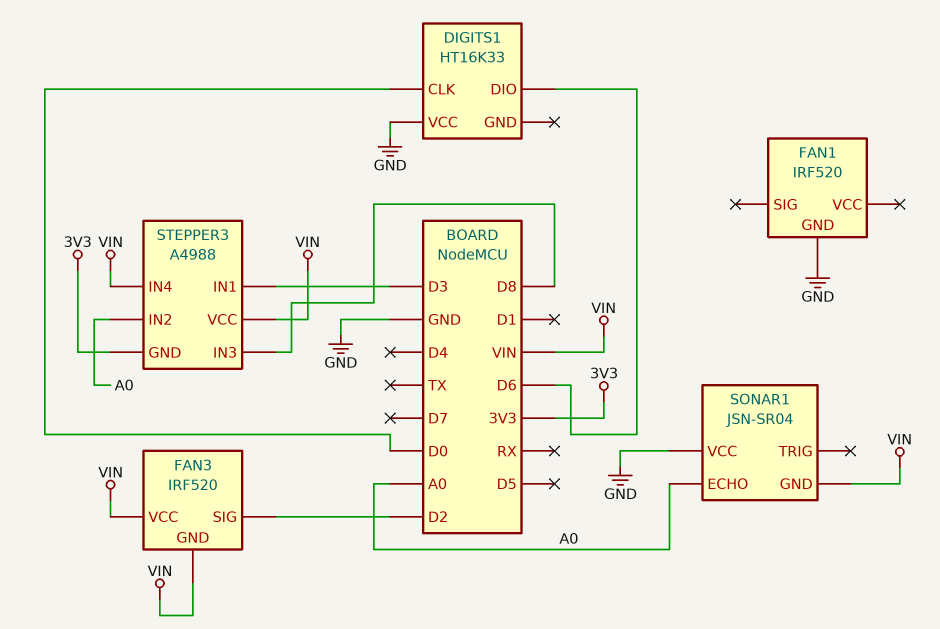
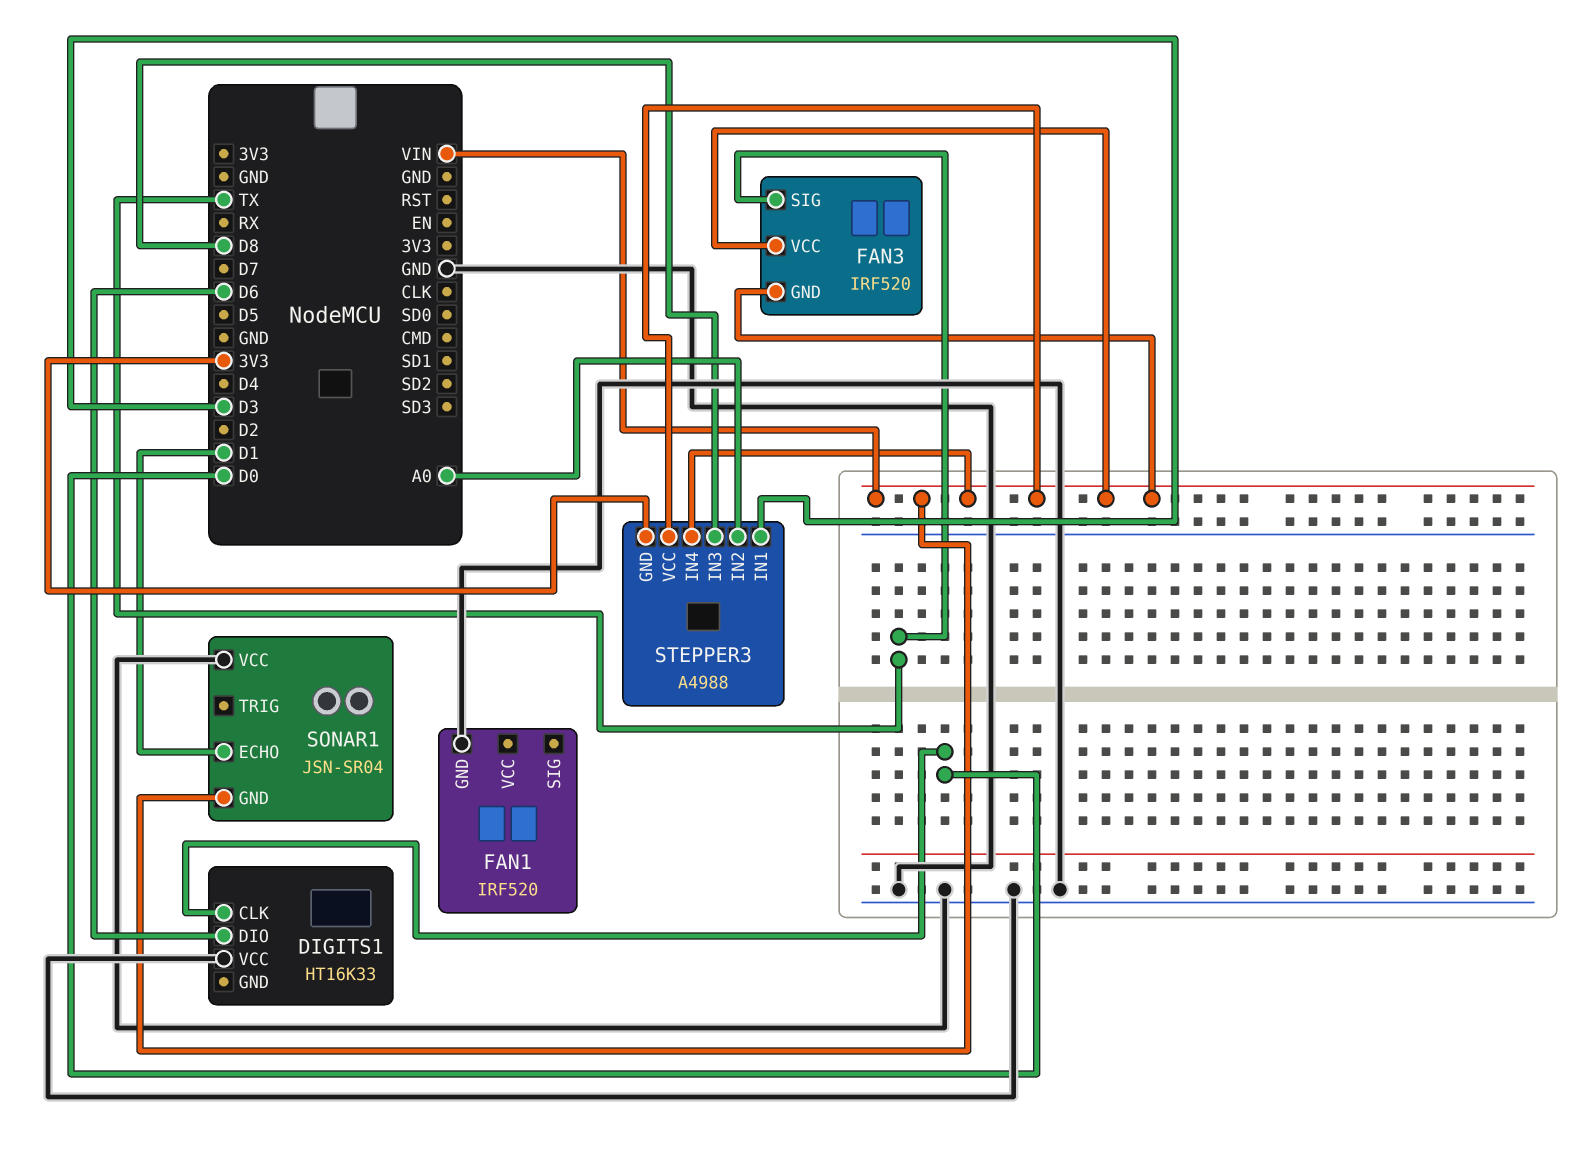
FAN3 pin SIG: D2 -> TX
SONAR1 pin ECHO: A0 -> D1

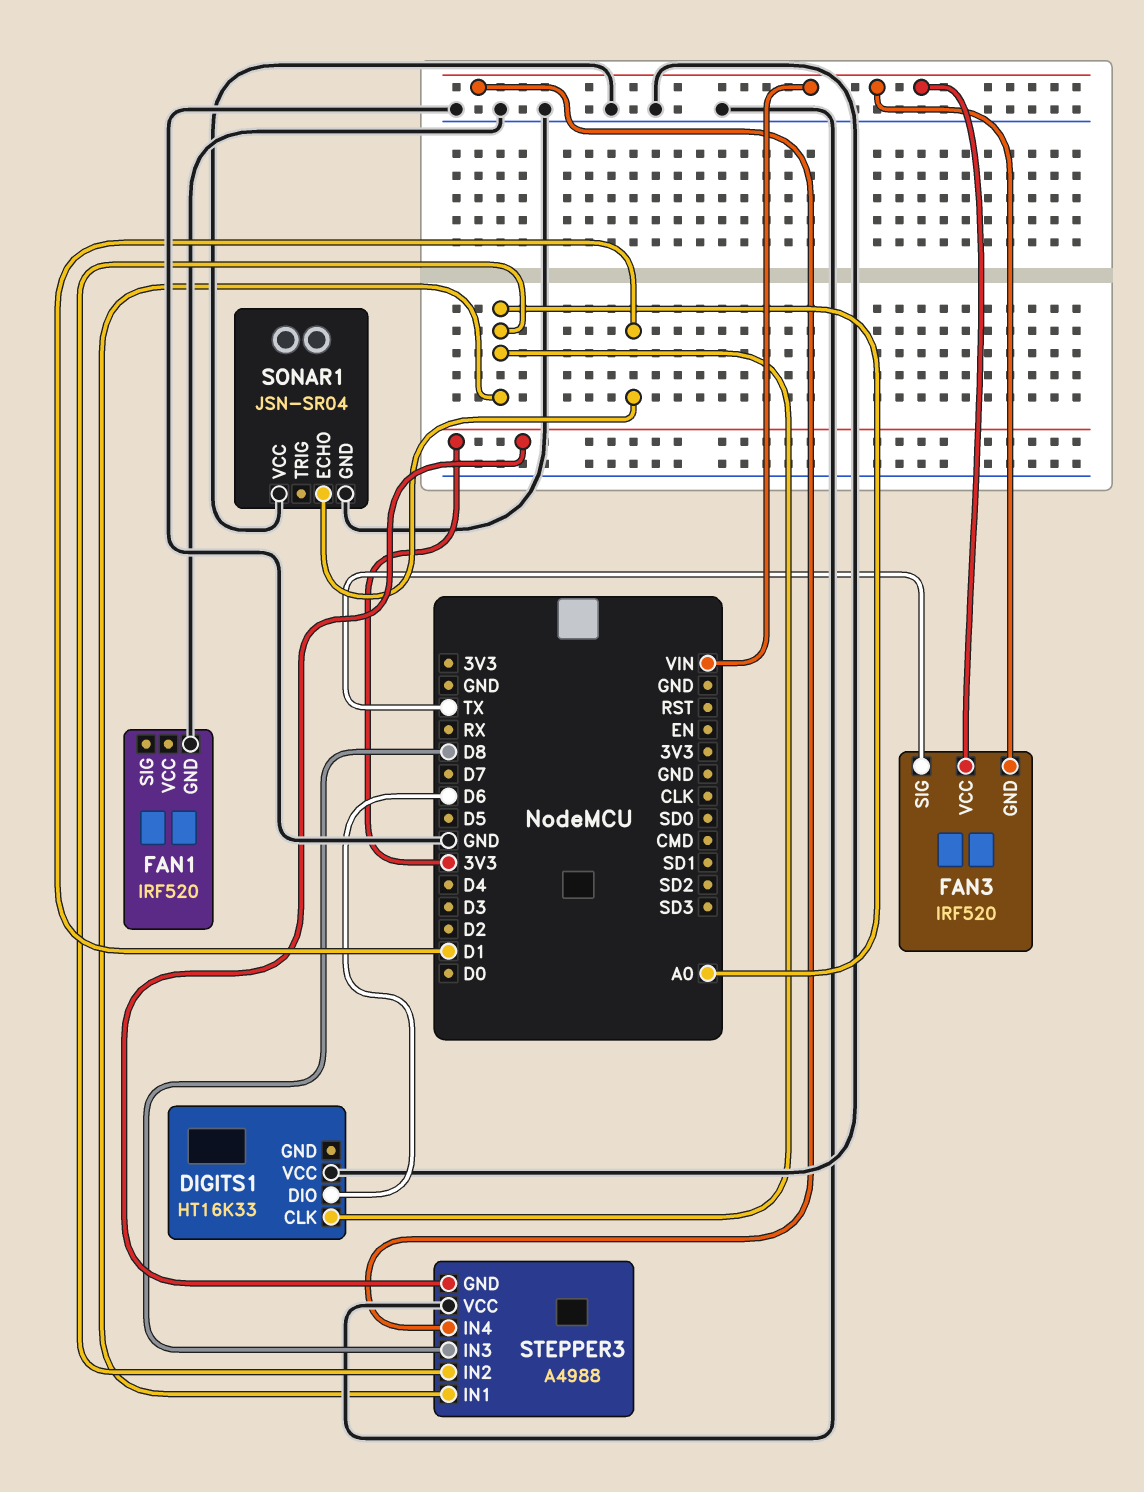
DIGITS1 pin CLK: D0 -> A0
SONAR1 pin GND: VIN -> GND
STEPPER3 pin IN1: D3 -> A0
STEPPER3 pin VCC: VIN -> GND

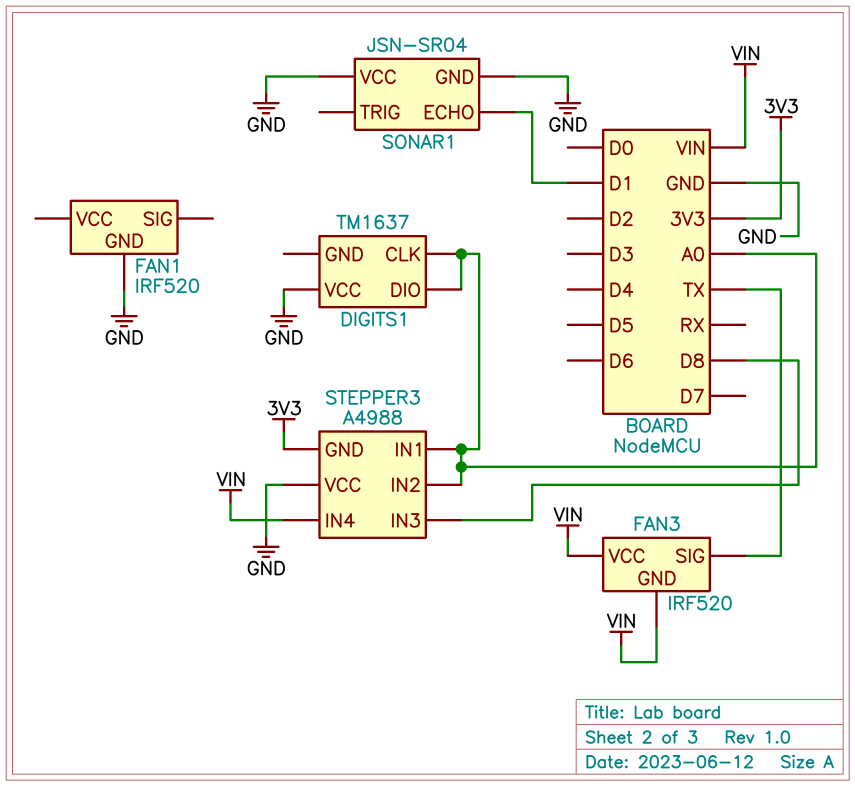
DIGITS1: HT16K33 -> TM1637
DIGITS1 pin DIO: D6 -> A0

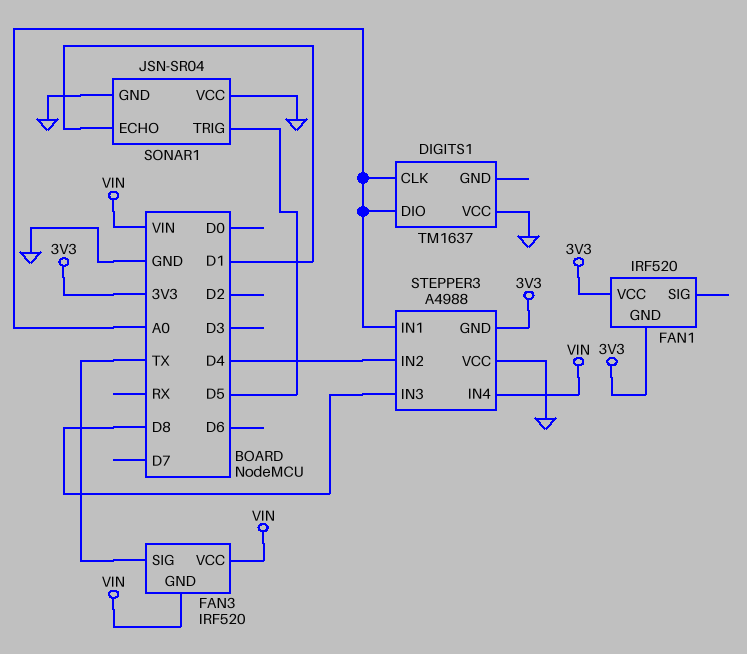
FAN1 pin GND: GND -> 3V3
FAN1 pin VCC: none -> 3V3
SONAR1 pin TRIG: none -> D5
STEPPER3 pin IN2: A0 -> D4

